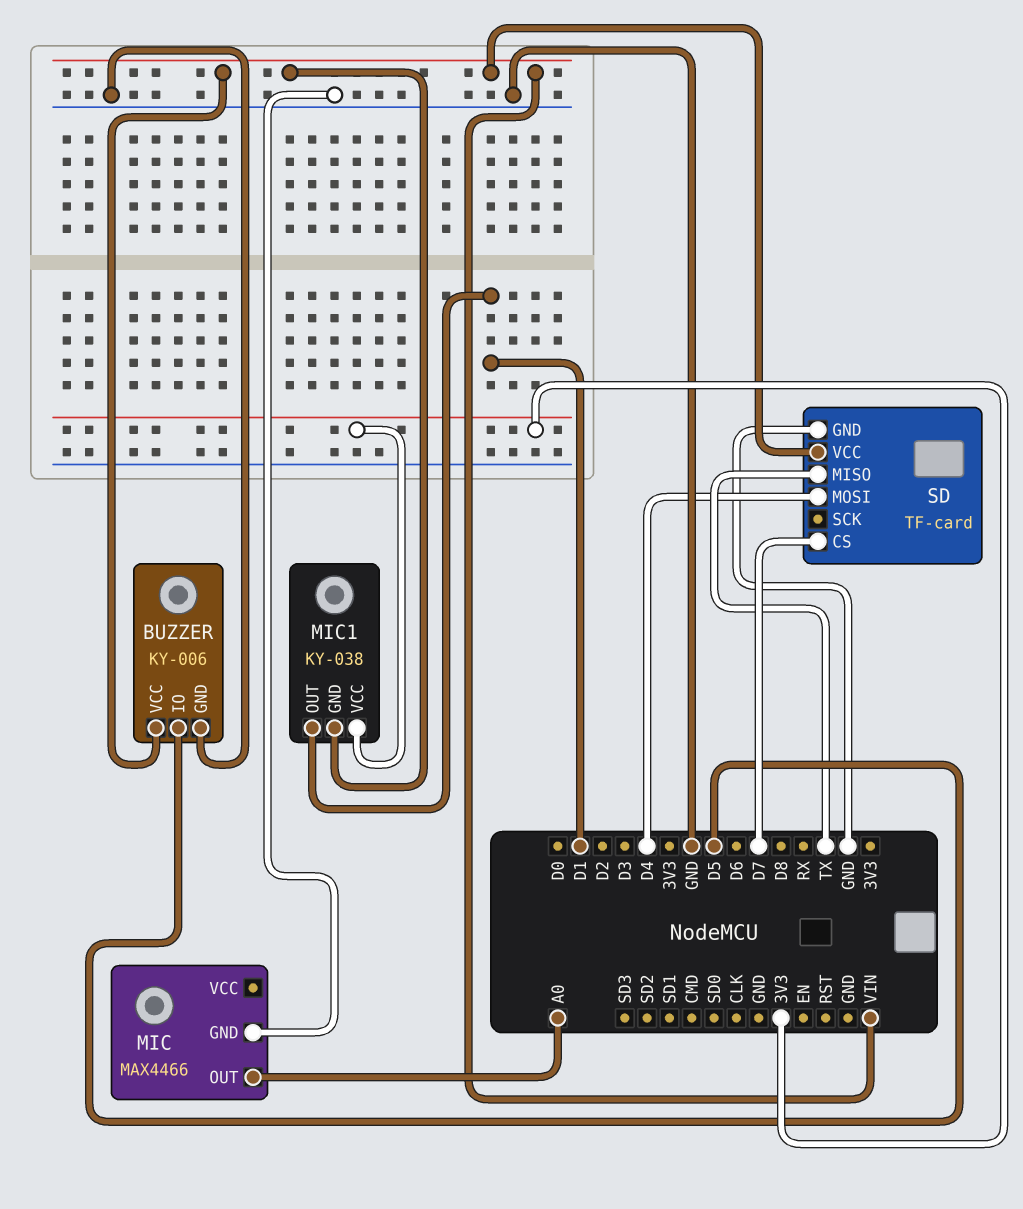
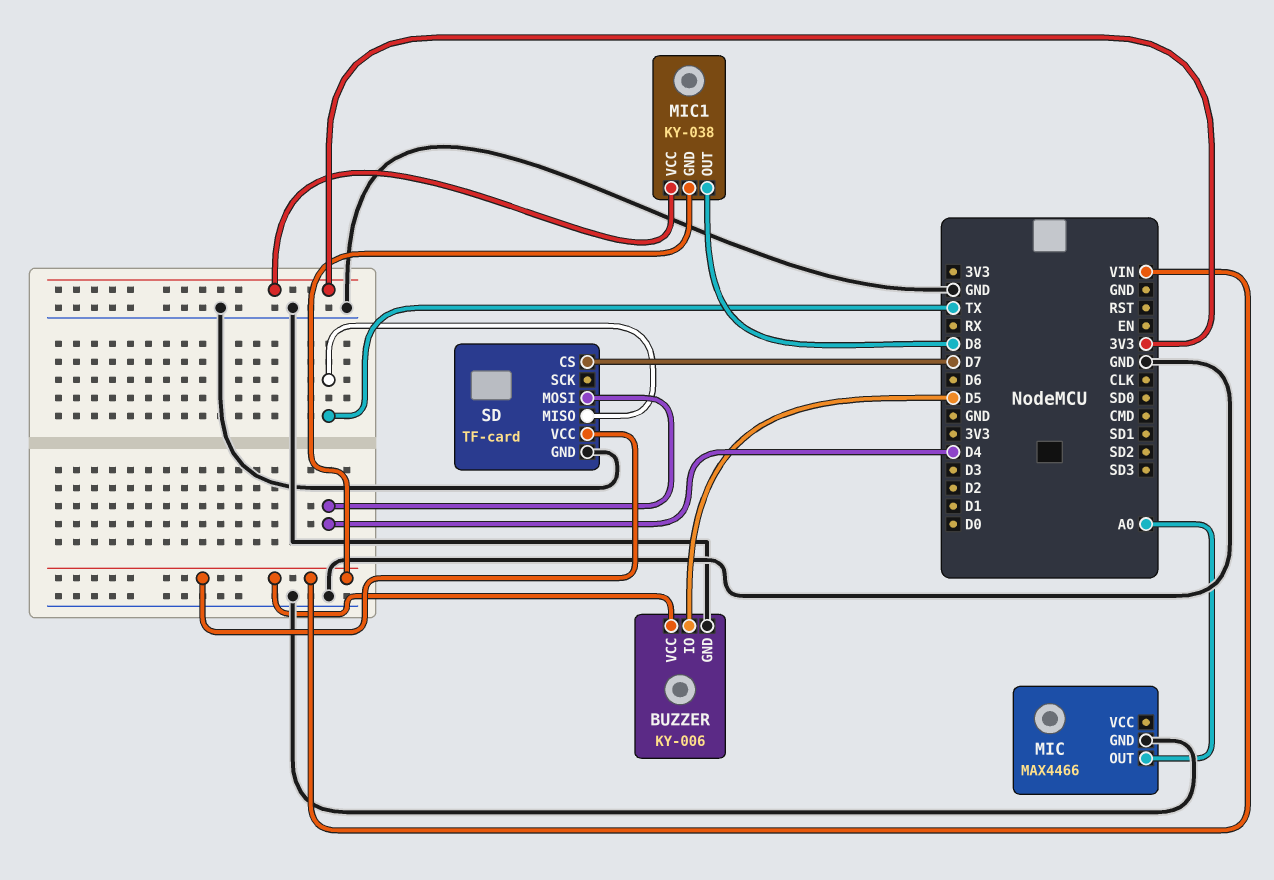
MIC1 pin OUT: D1 -> D8

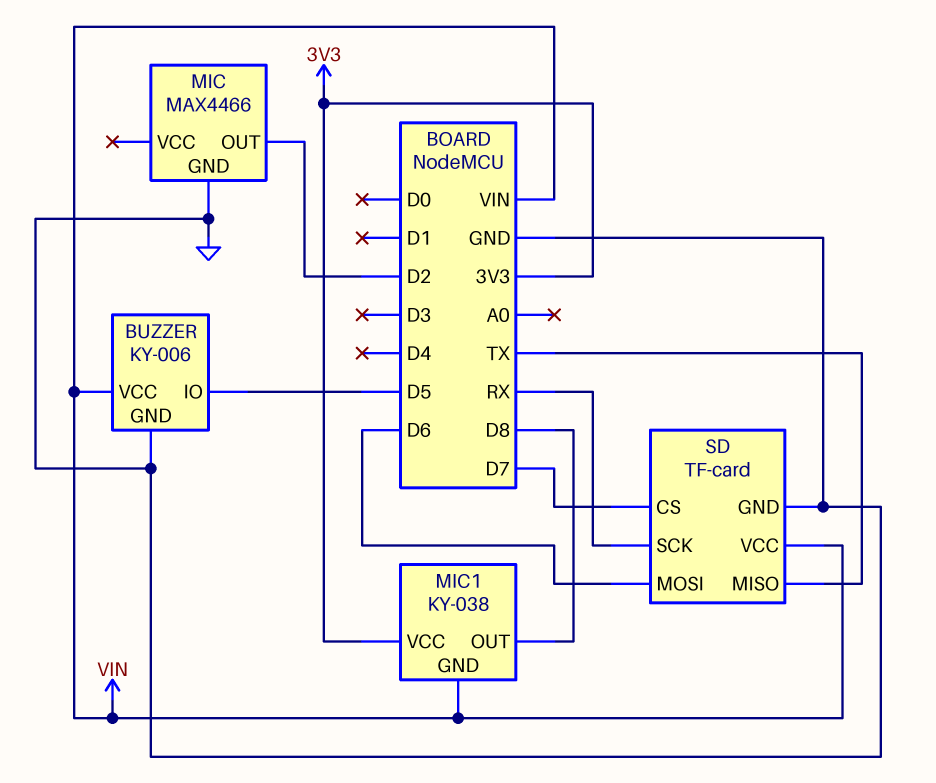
MIC pin OUT: A0 -> D2
SD pin MOSI: D4 -> D6
SD pin SCK: none -> RX

